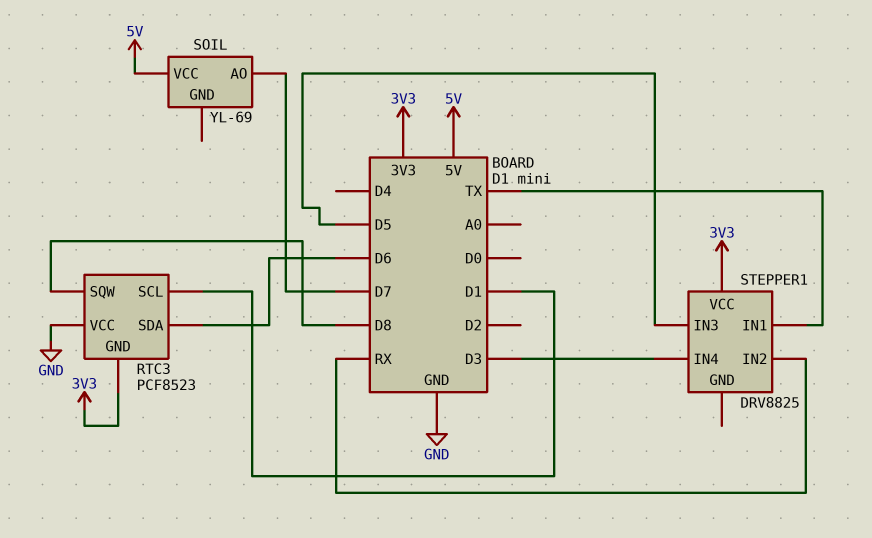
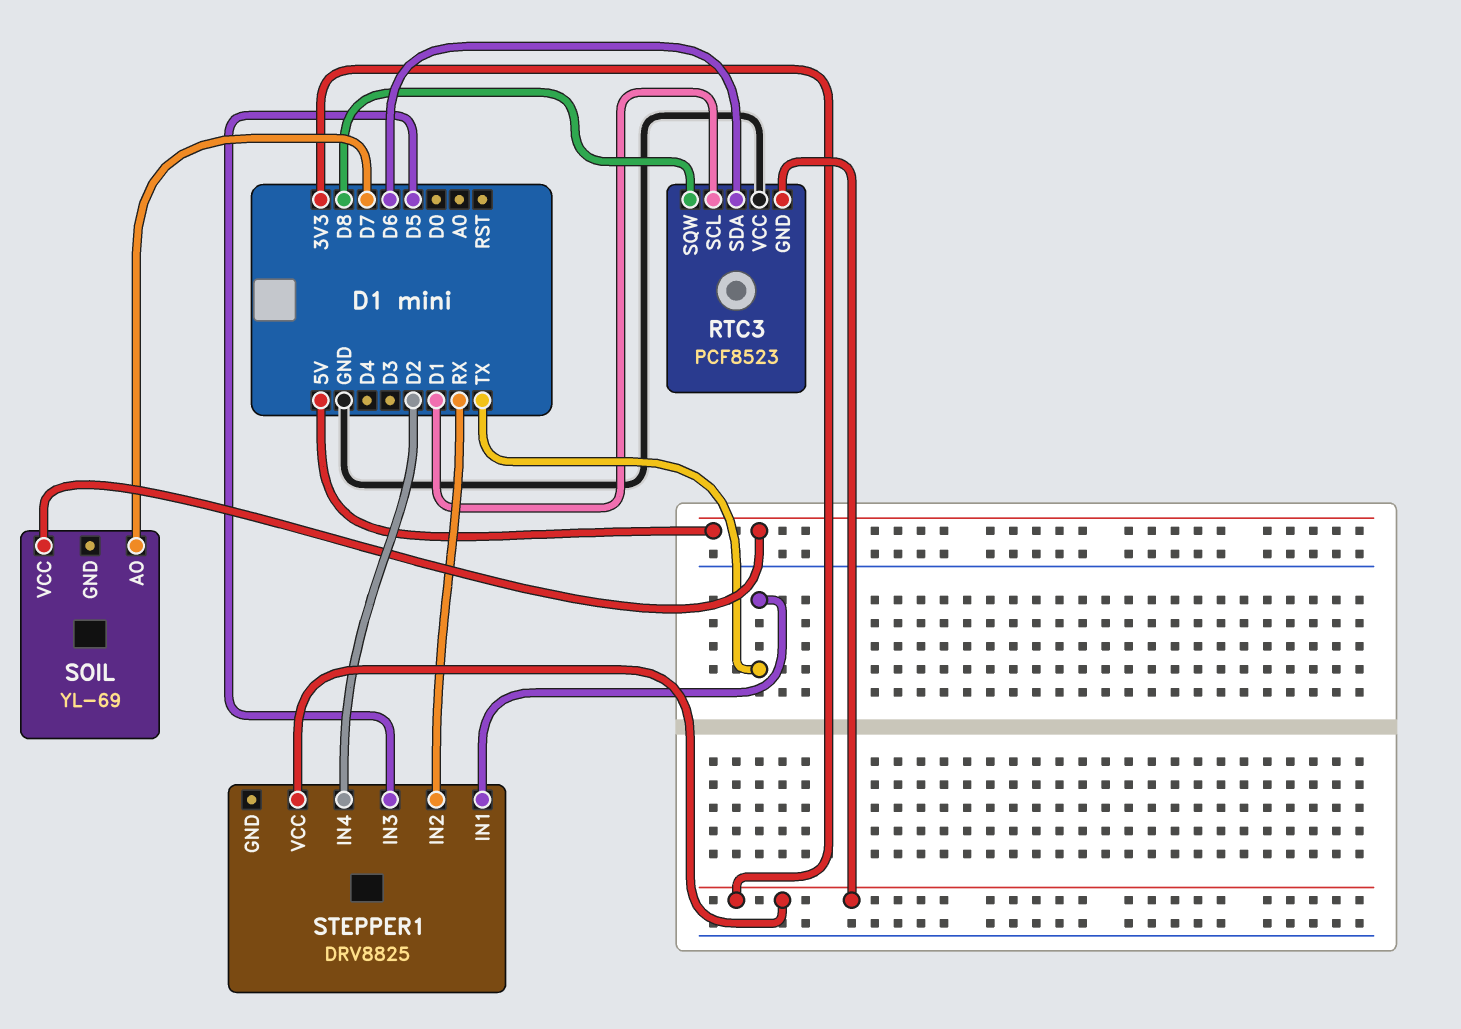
STEPPER1 pin IN4: D3 -> D2

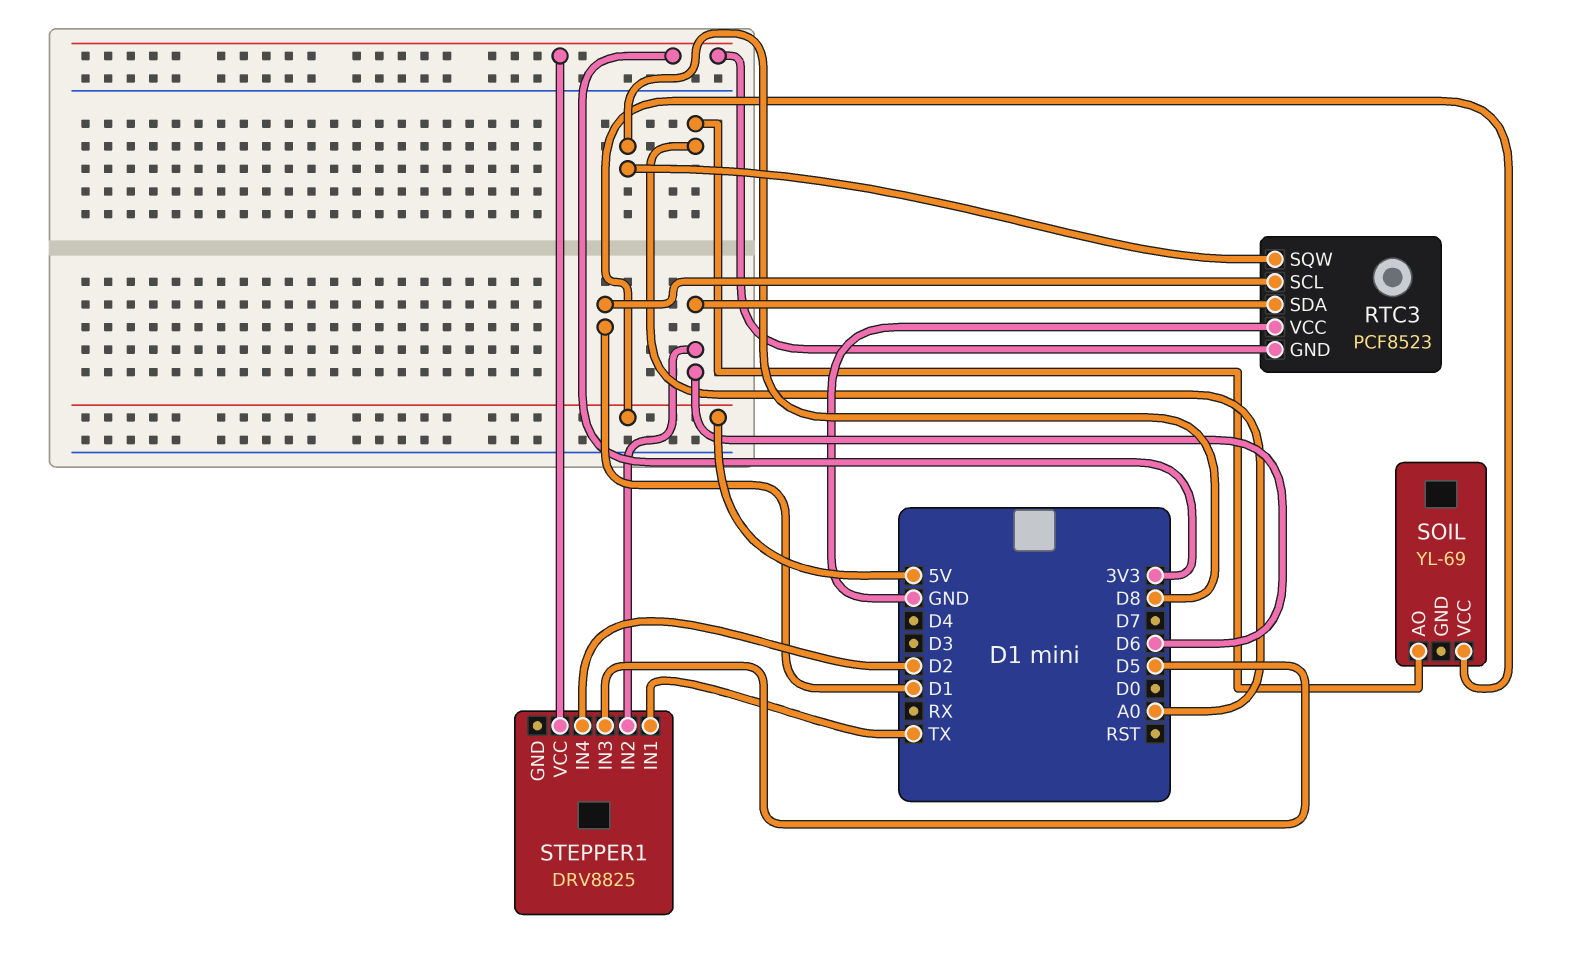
SOIL pin AO: D7 -> A0
STEPPER1 pin IN2: RX -> D6

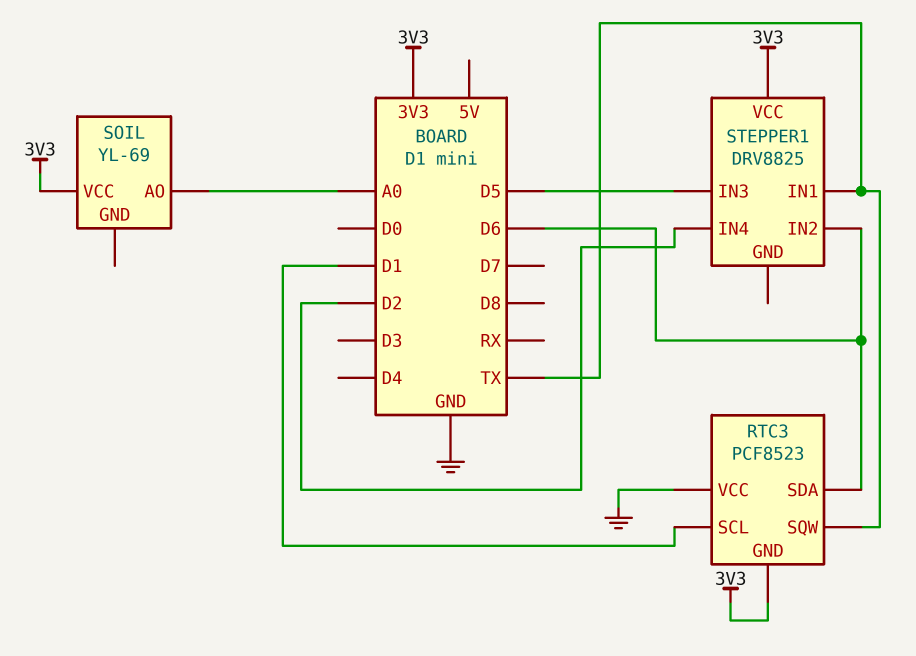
RTC3 pin SQW: D8 -> TX
SOIL pin VCC: 5V -> 3V3

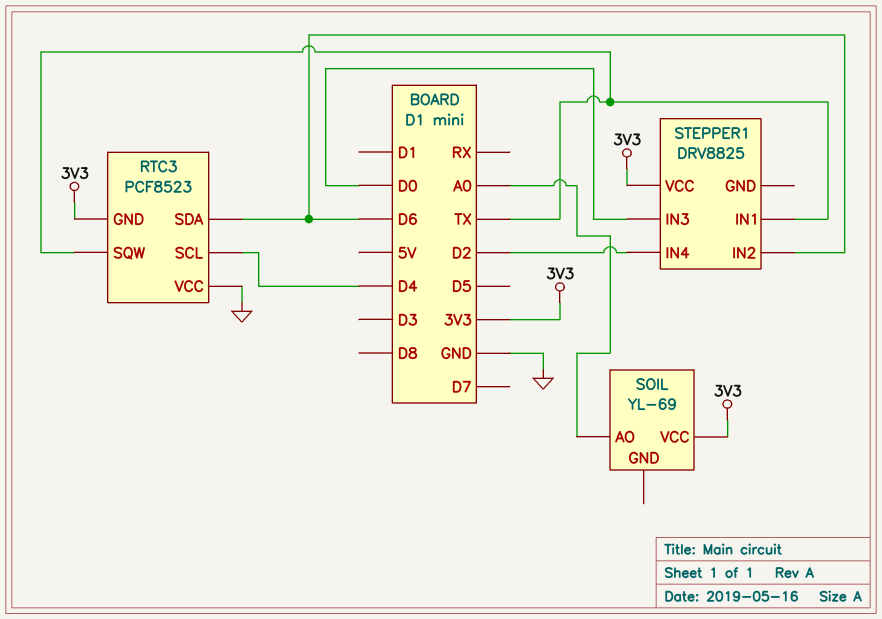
RTC3 pin SCL: D1 -> D4
STEPPER1 pin IN3: D5 -> D0

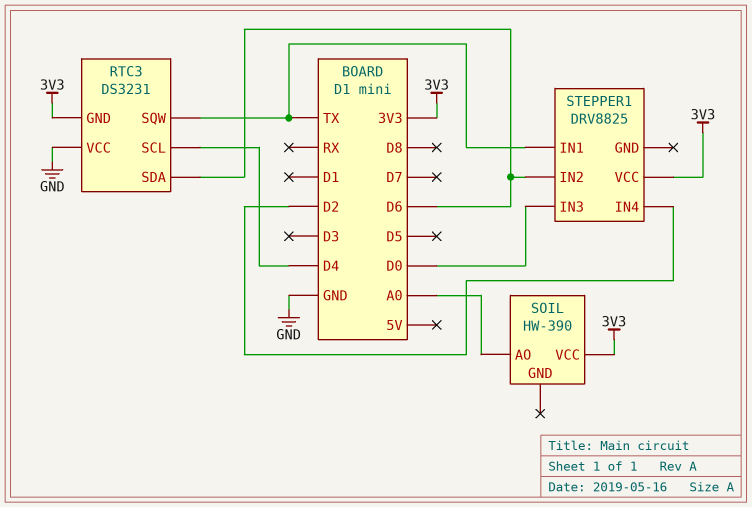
RTC3: PCF8523 -> DS3231
SOIL: YL-69 -> HW-390

